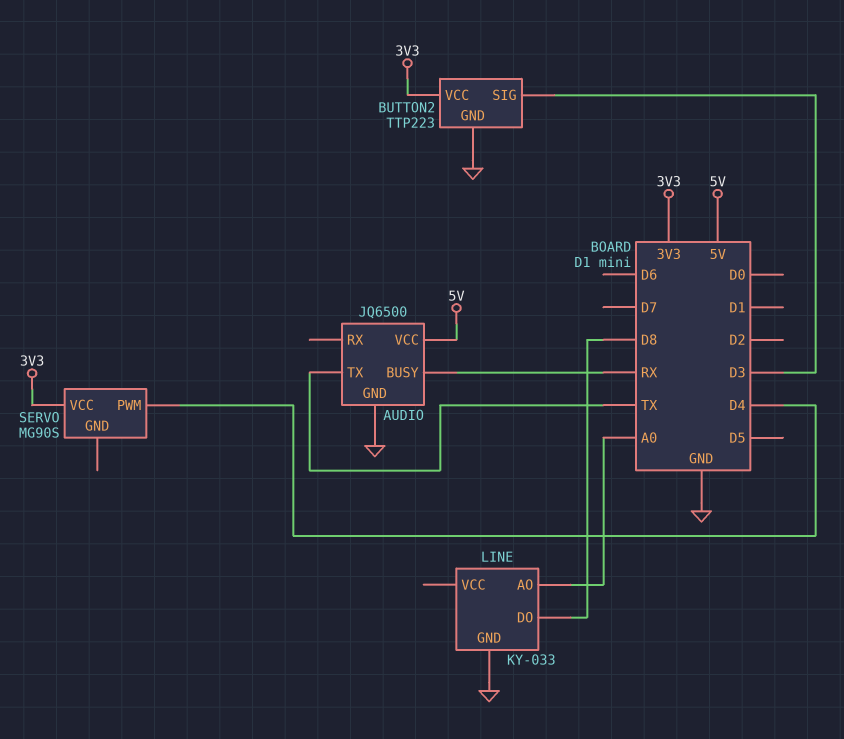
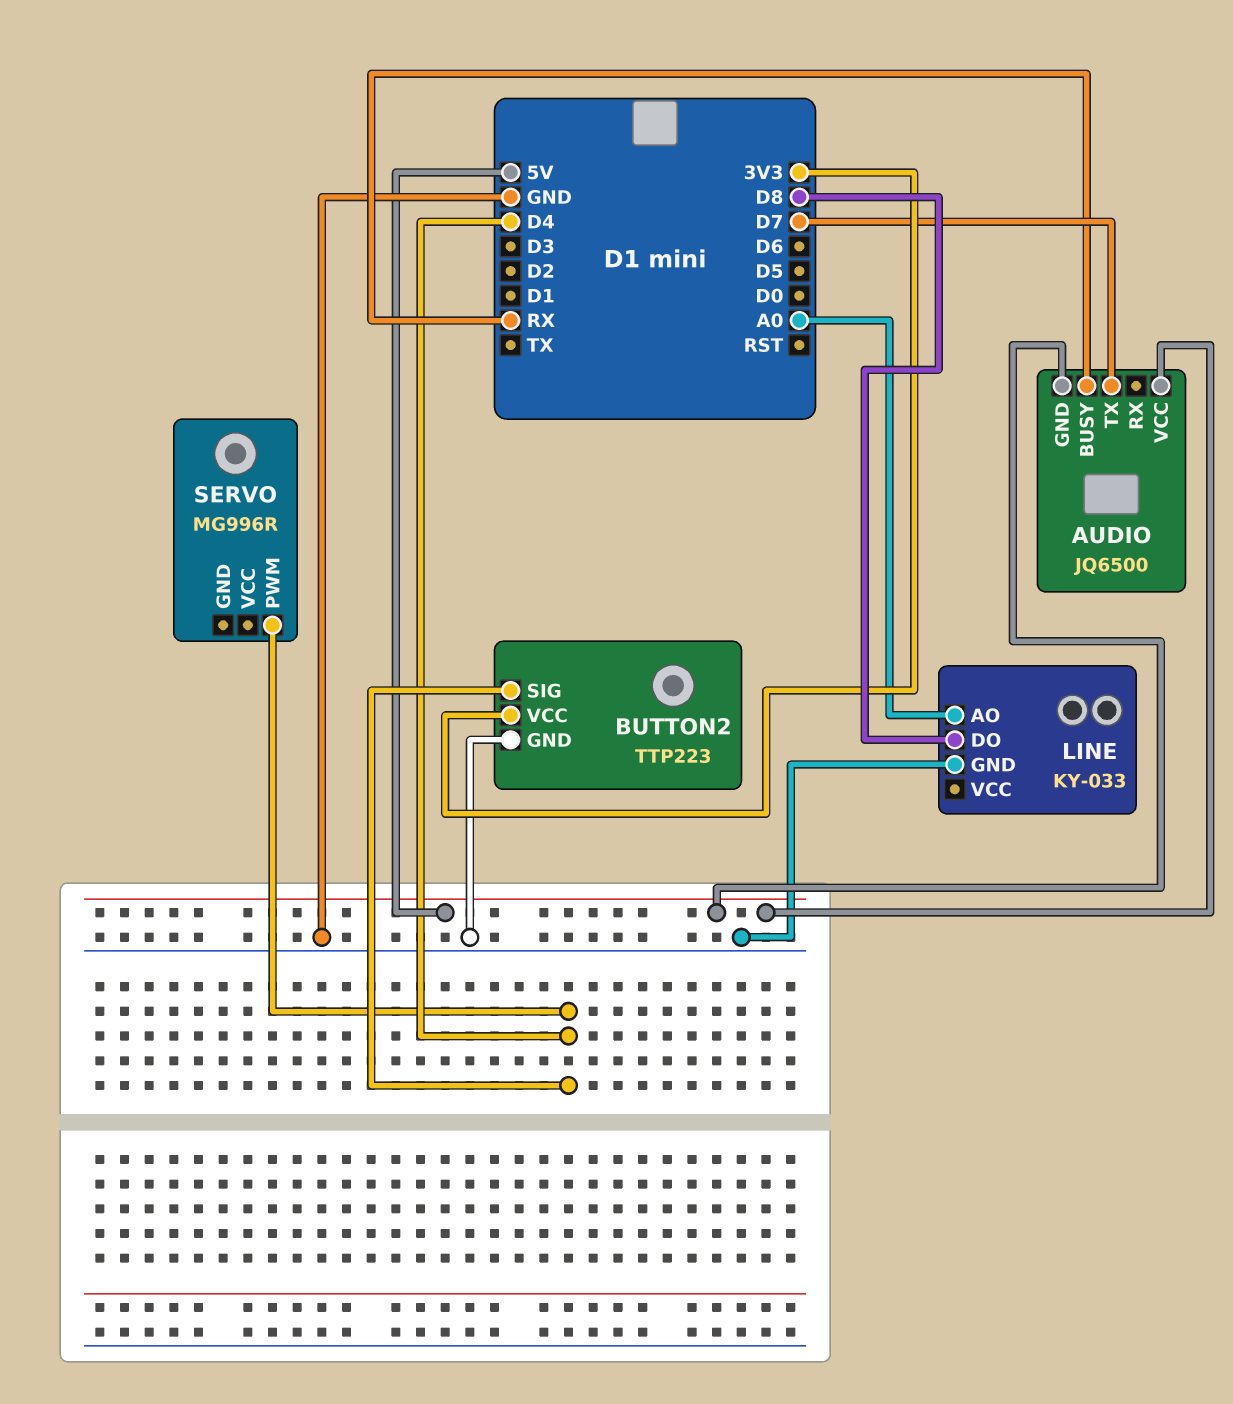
AUDIO pin GND: GND -> 5V
AUDIO pin TX: TX -> D7
BUTTON2 pin SIG: D3 -> D4
SERVO: MG90S -> MG996R
SERVO pin VCC: 3V3 -> none

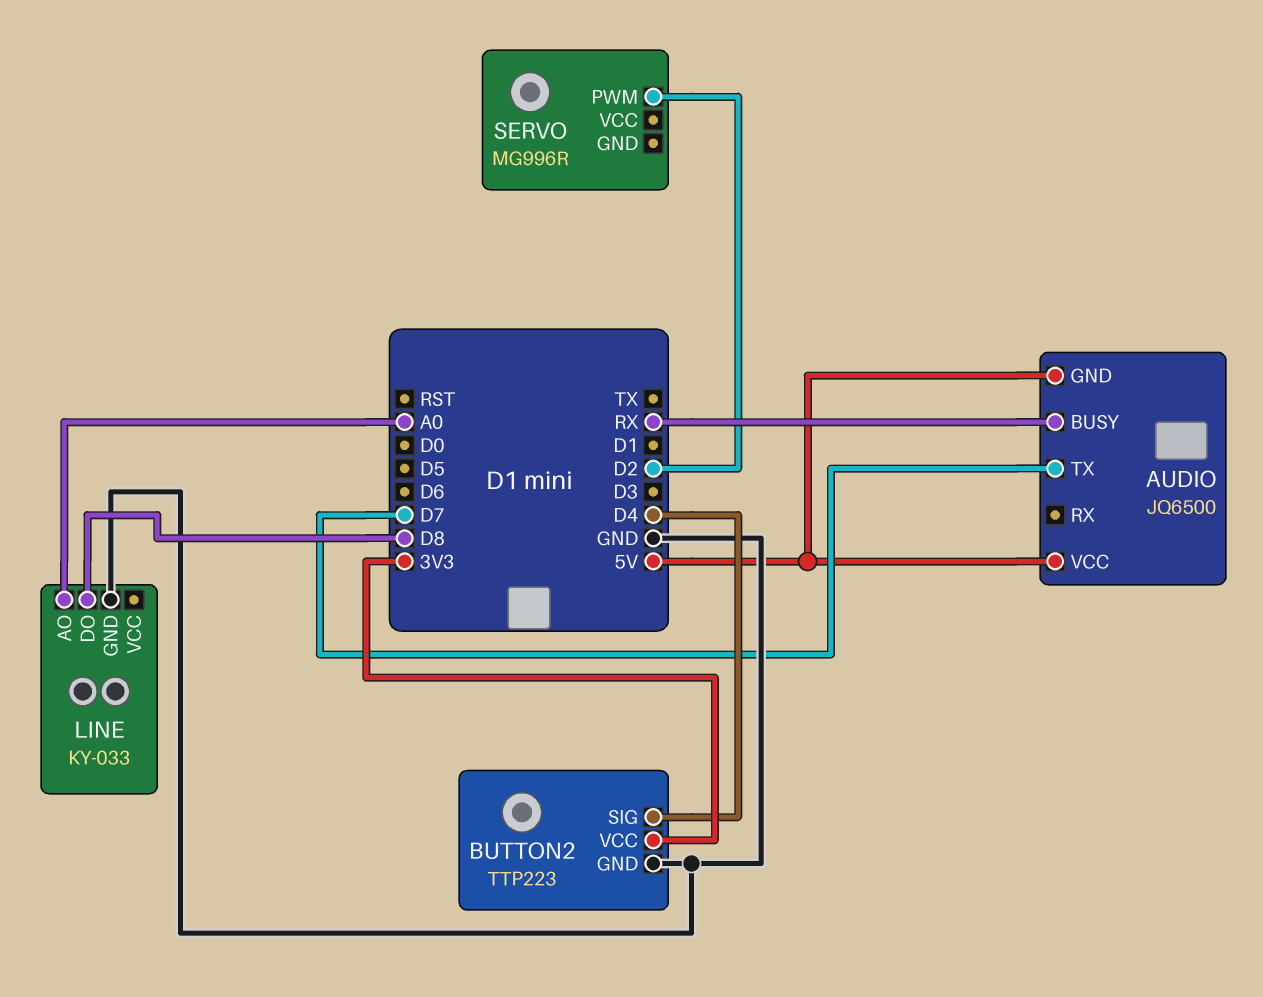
SERVO pin PWM: D4 -> D2

